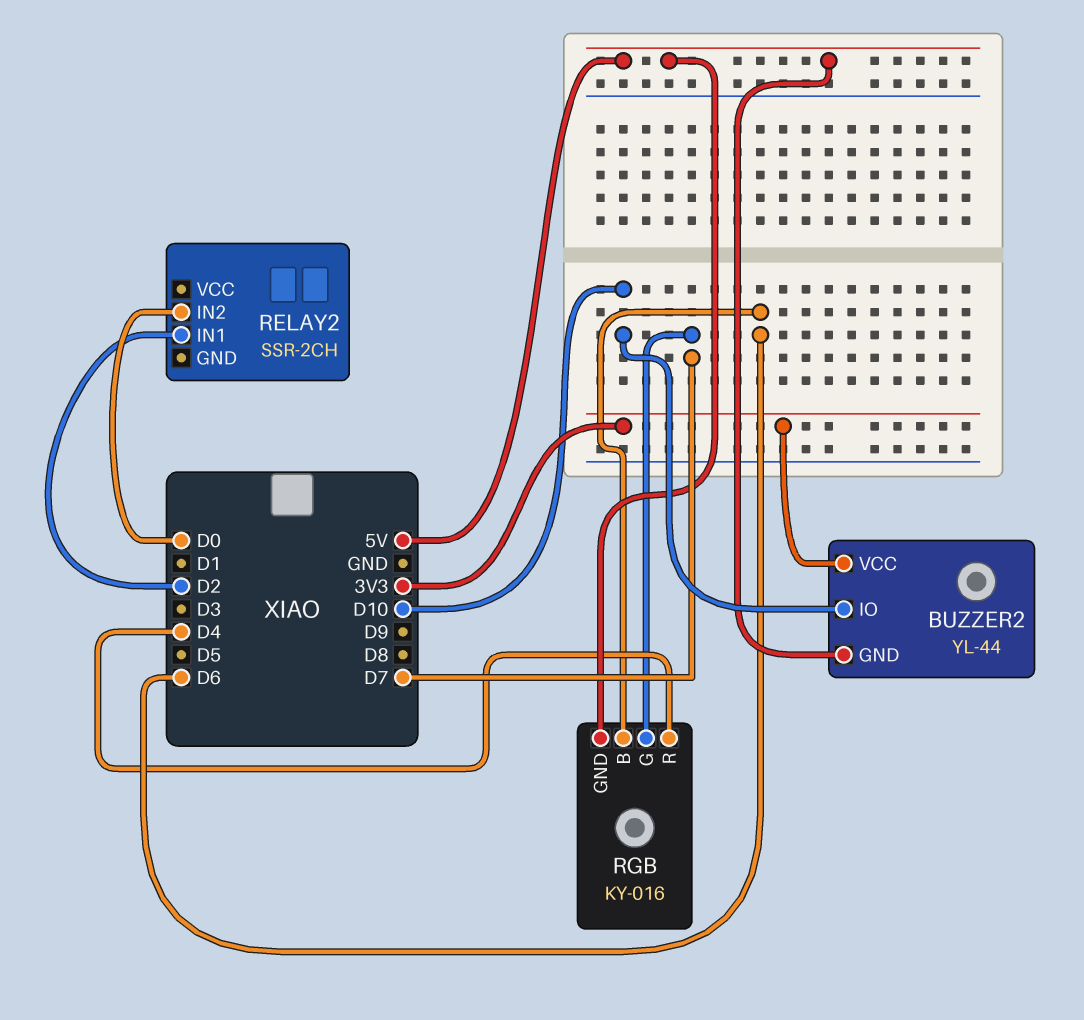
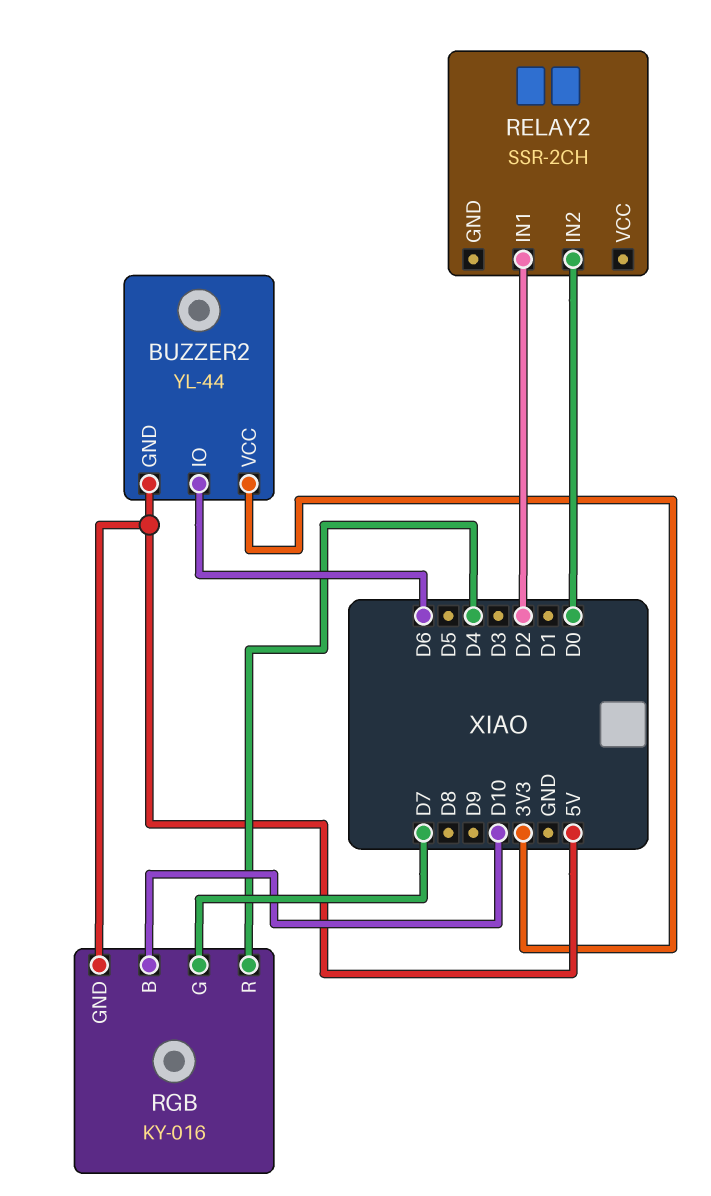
BUZZER2 pin IO: D10 -> D6
RGB pin B: D6 -> D10

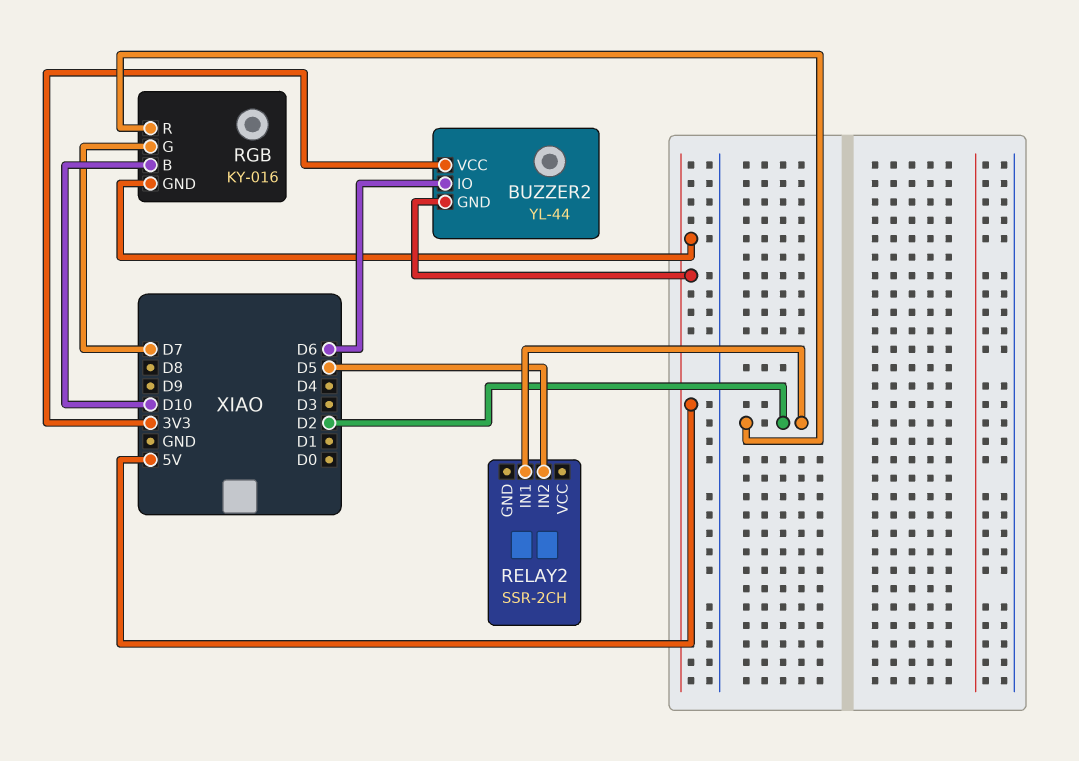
RELAY2 pin IN2: D0 -> D5
RGB pin R: D4 -> D2

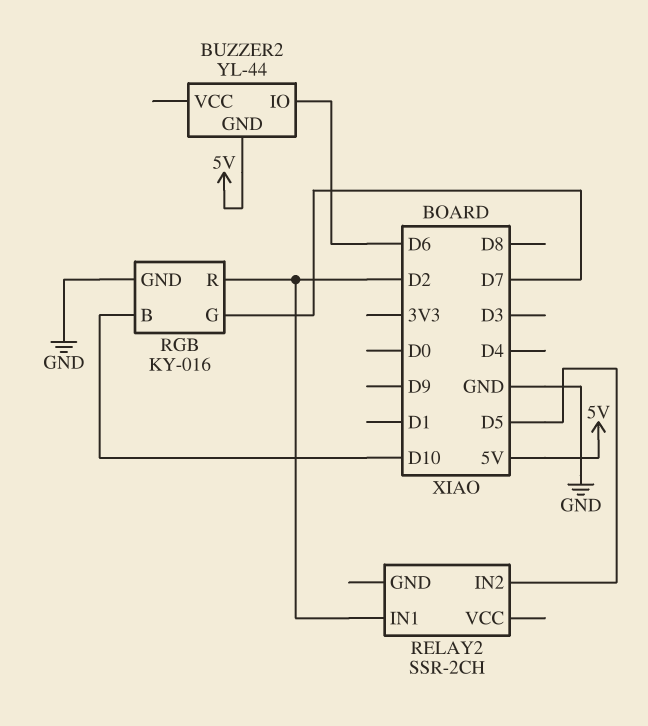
BUZZER2 pin VCC: 3V3 -> none
RGB pin GND: 5V -> GND

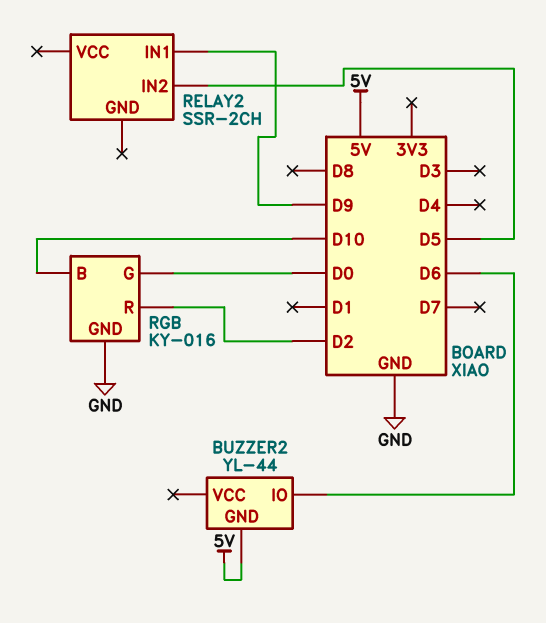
RELAY2 pin IN1: D2 -> D9
RGB pin G: D7 -> D0

